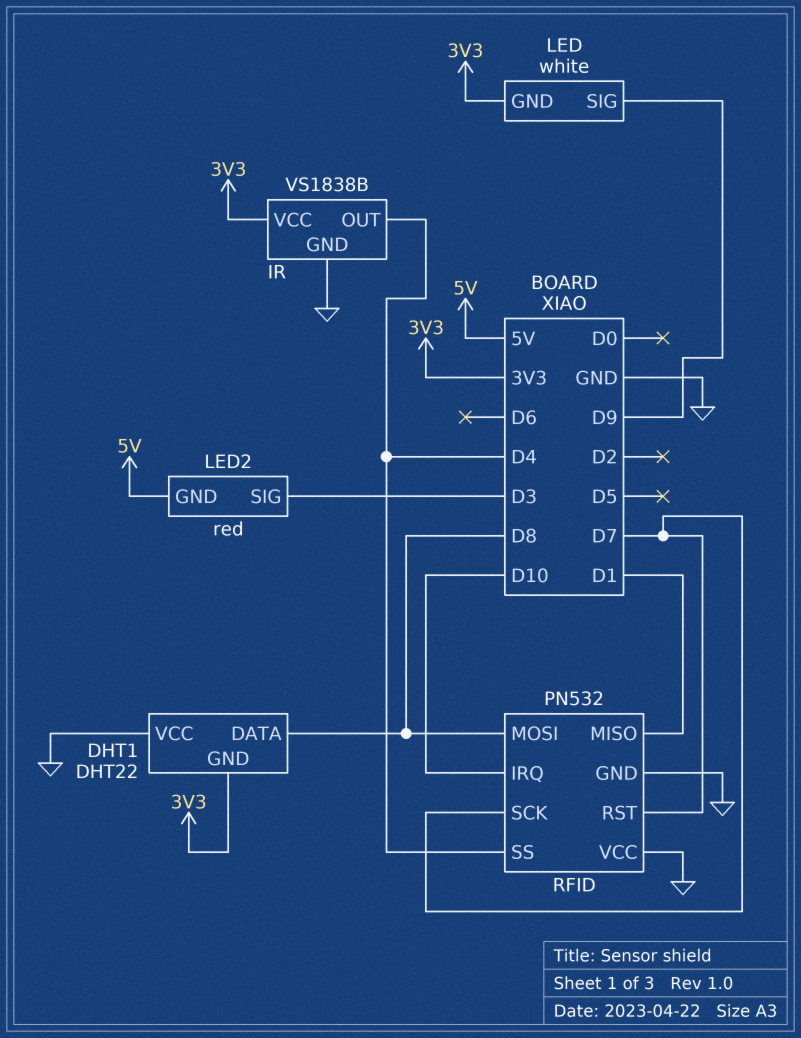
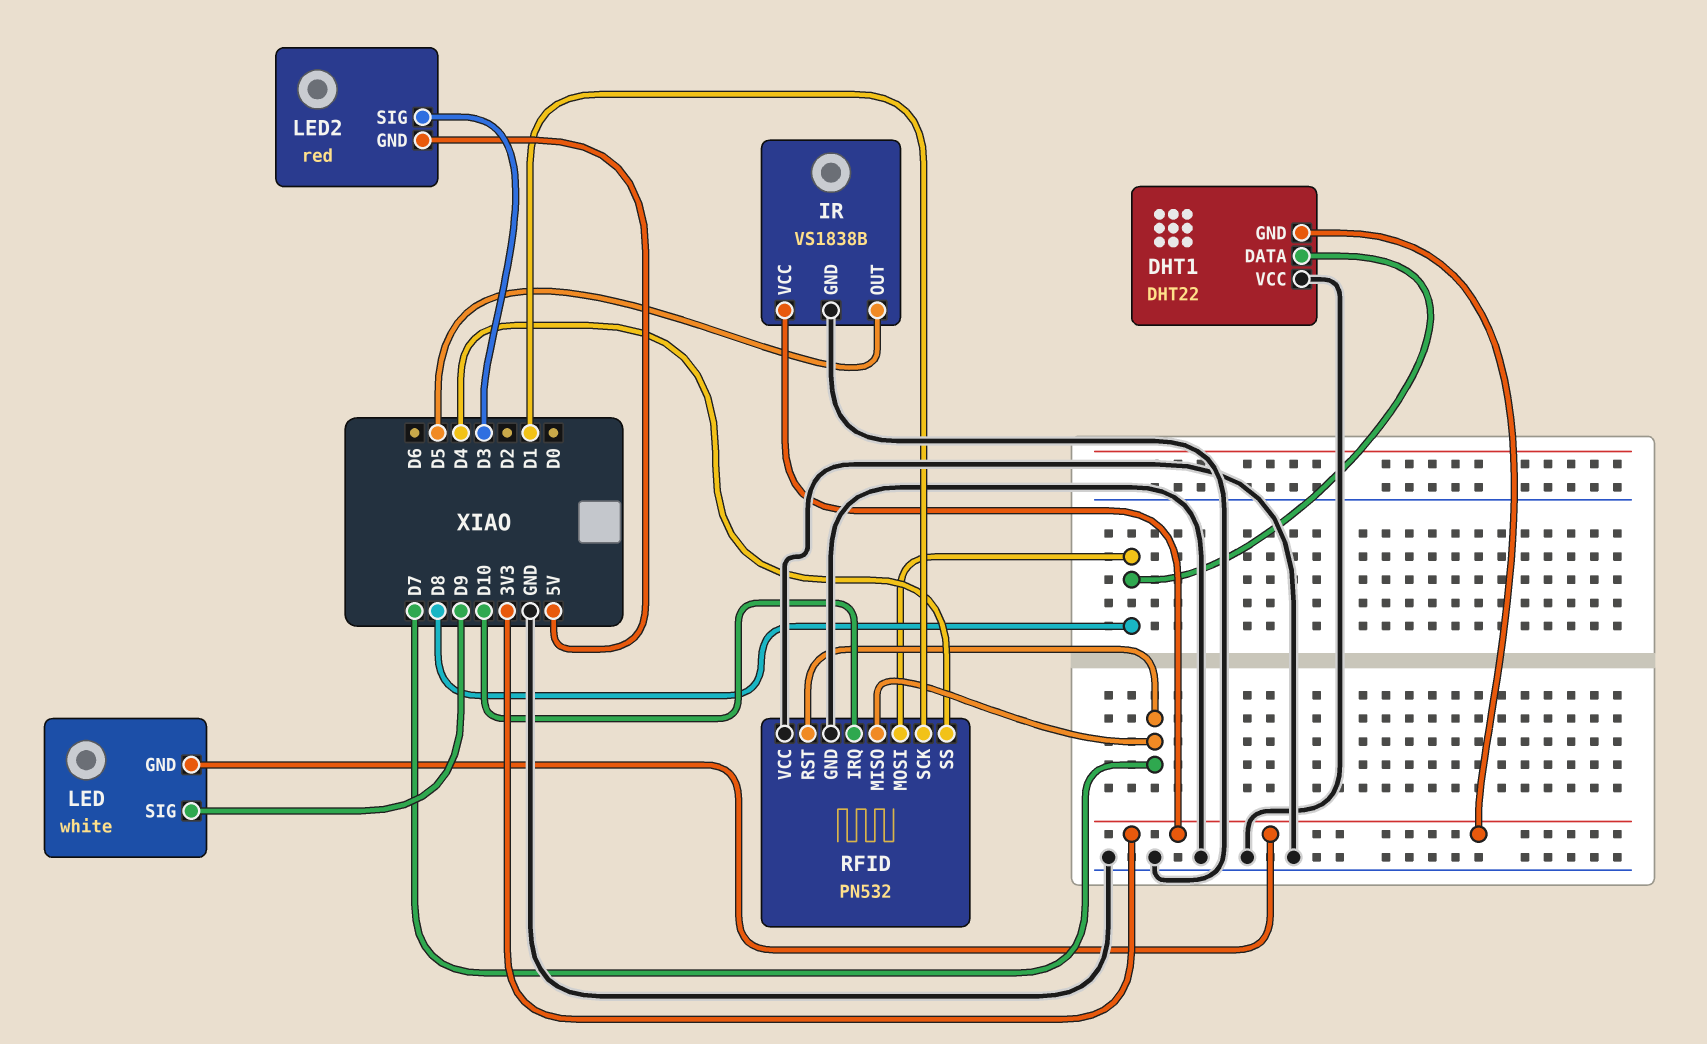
IR pin OUT: D4 -> D5
RFID pin MISO: D1 -> D7
RFID pin SCK: D7 -> D1

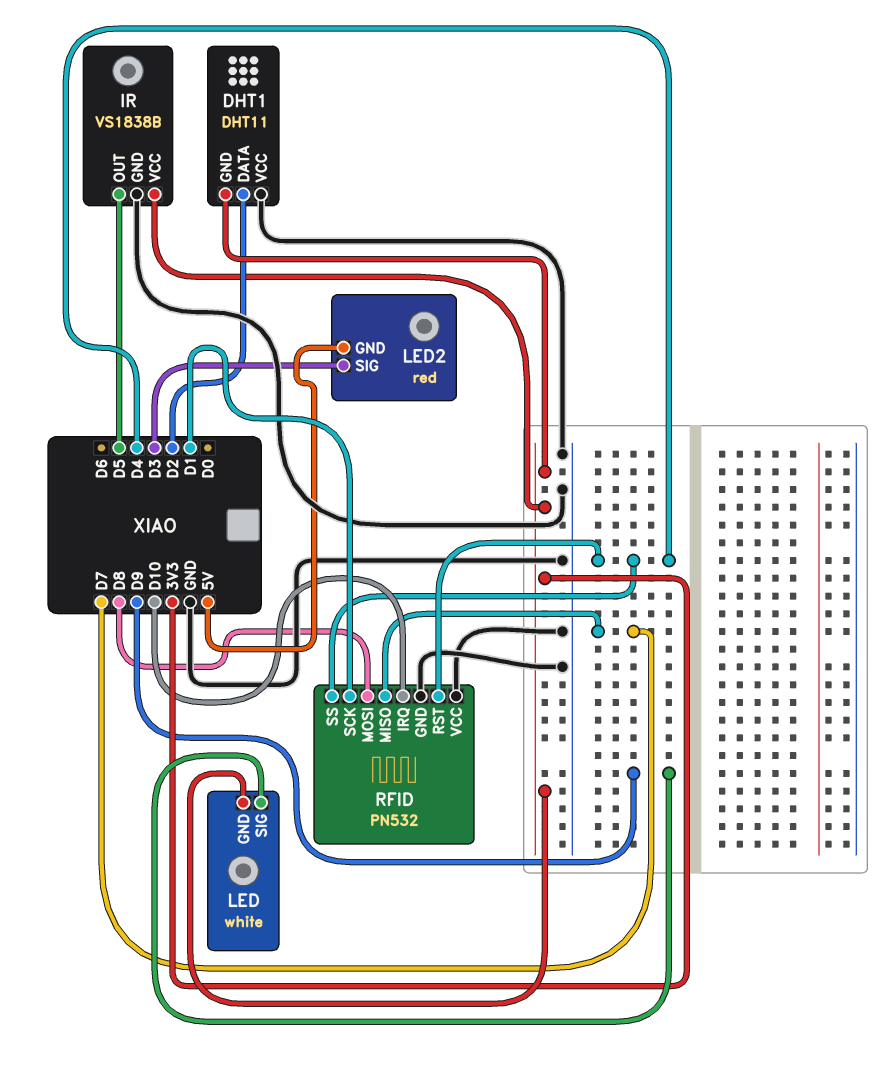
DHT1: DHT22 -> DHT11
DHT1 pin DATA: D8 -> D2
RFID pin RST: D7 -> D4

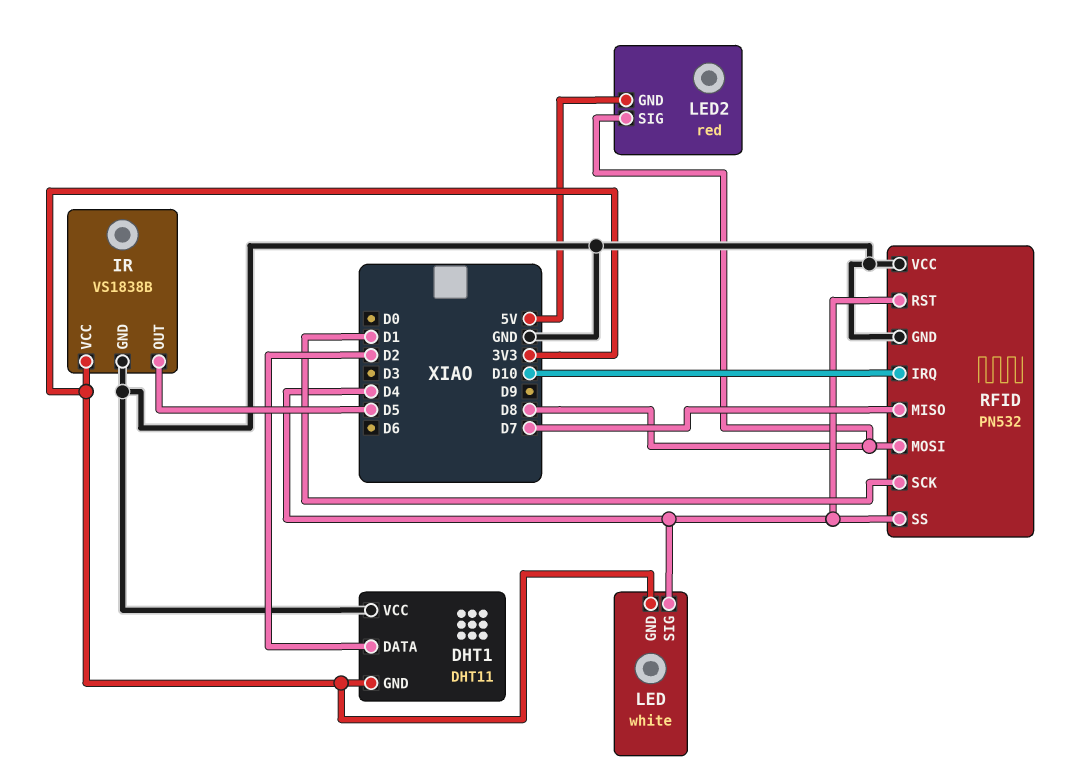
LED pin SIG: D9 -> D4
LED2 pin SIG: D3 -> D8

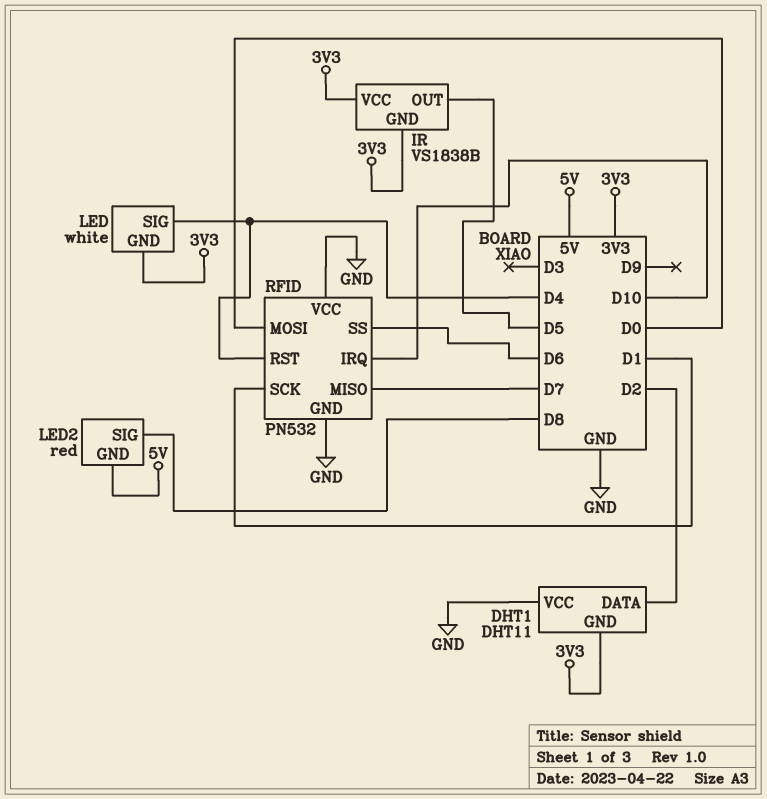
IR pin GND: GND -> 3V3
RFID pin MOSI: D8 -> D0
RFID pin SS: D4 -> D6

